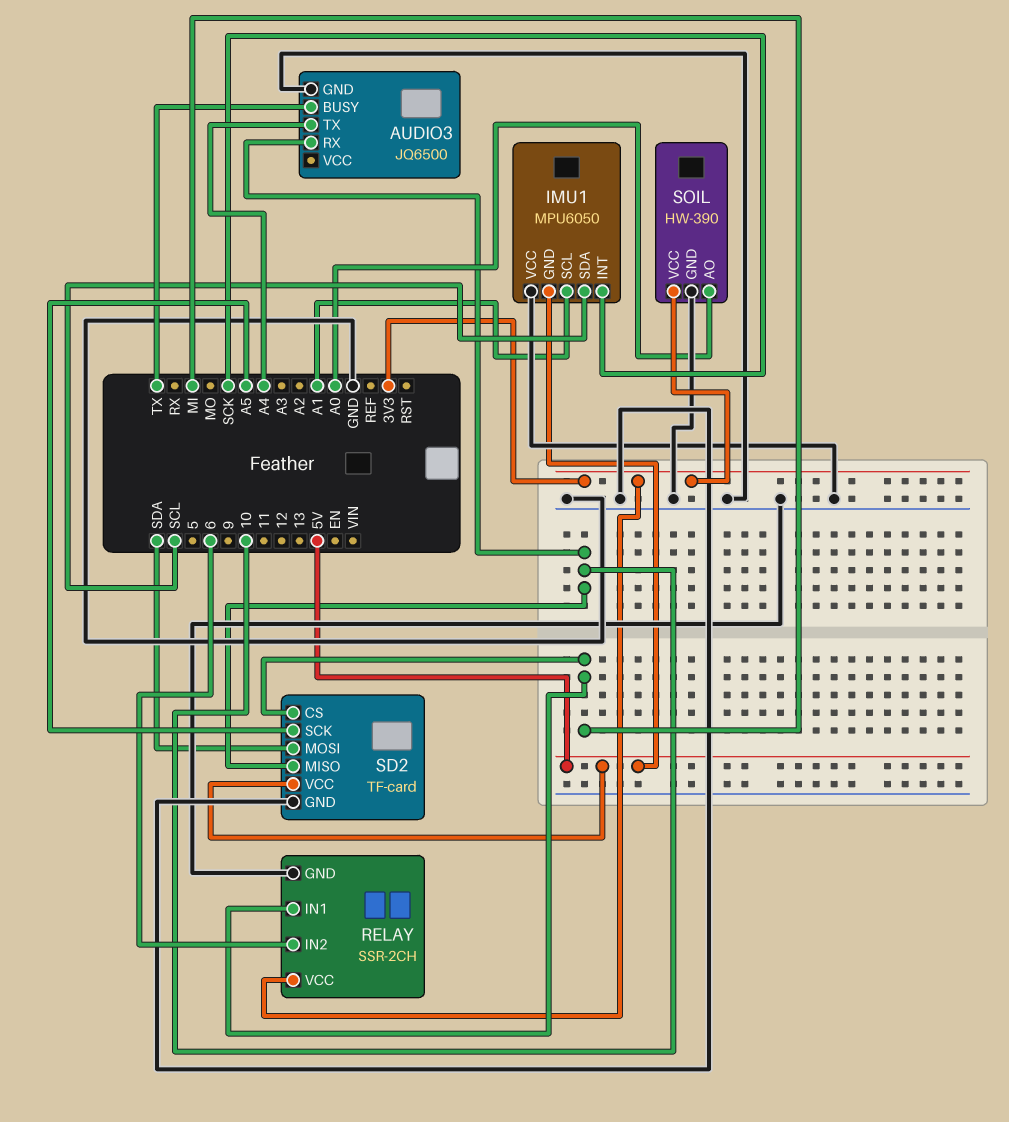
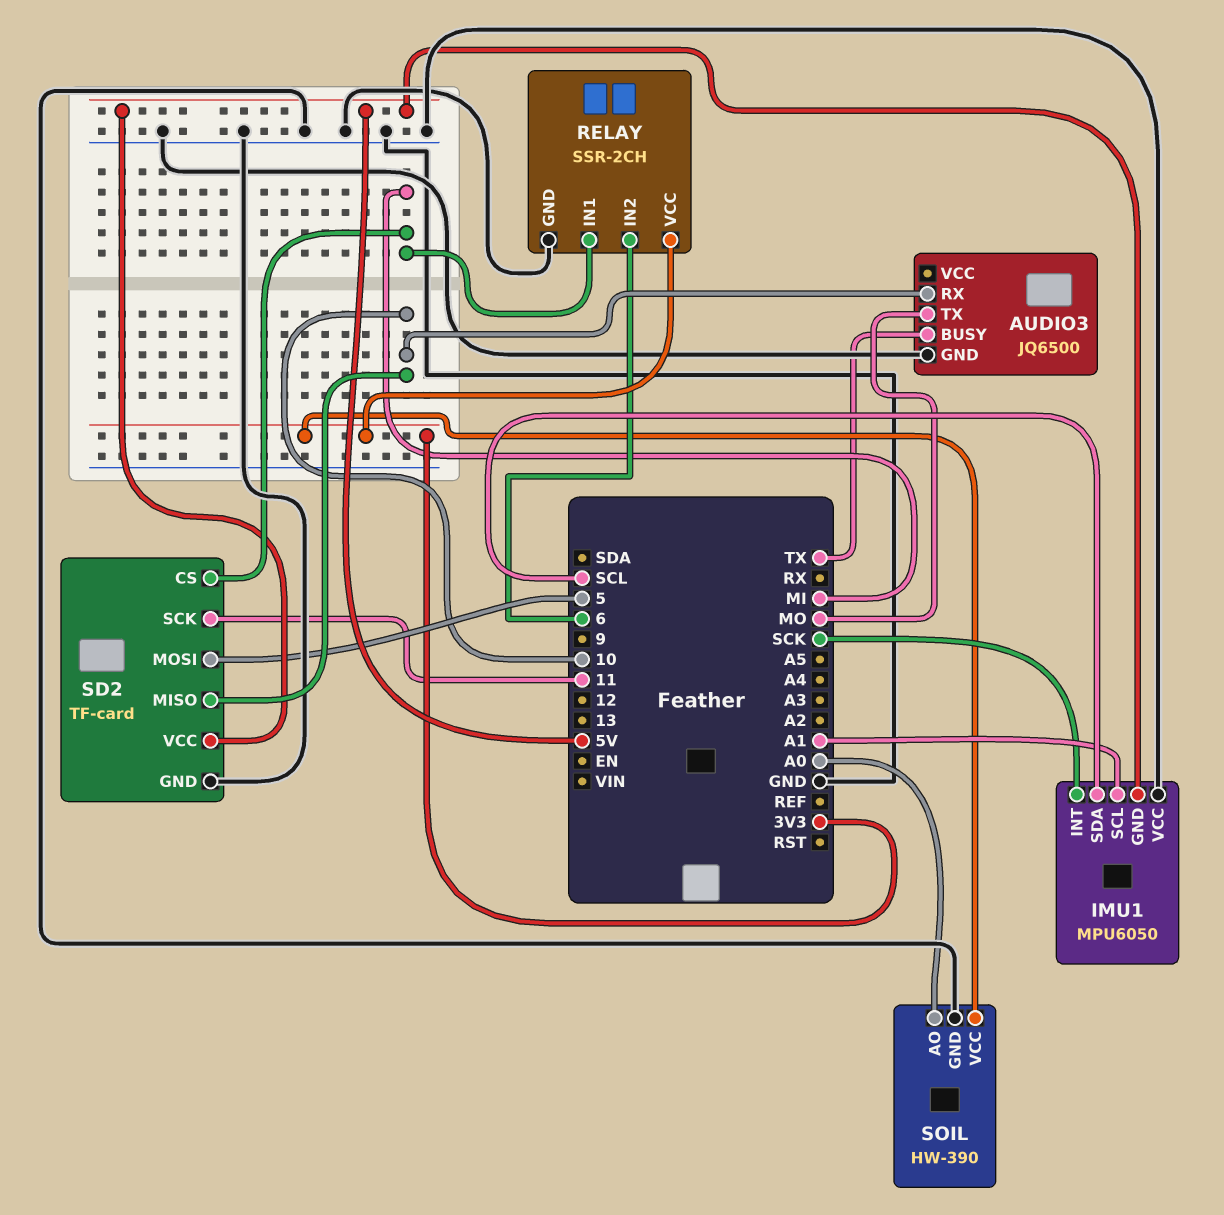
AUDIO3 pin TX: A4 -> MO
SD2 pin MOSI: SDA -> 5
SD2 pin SCK: A5 -> 11

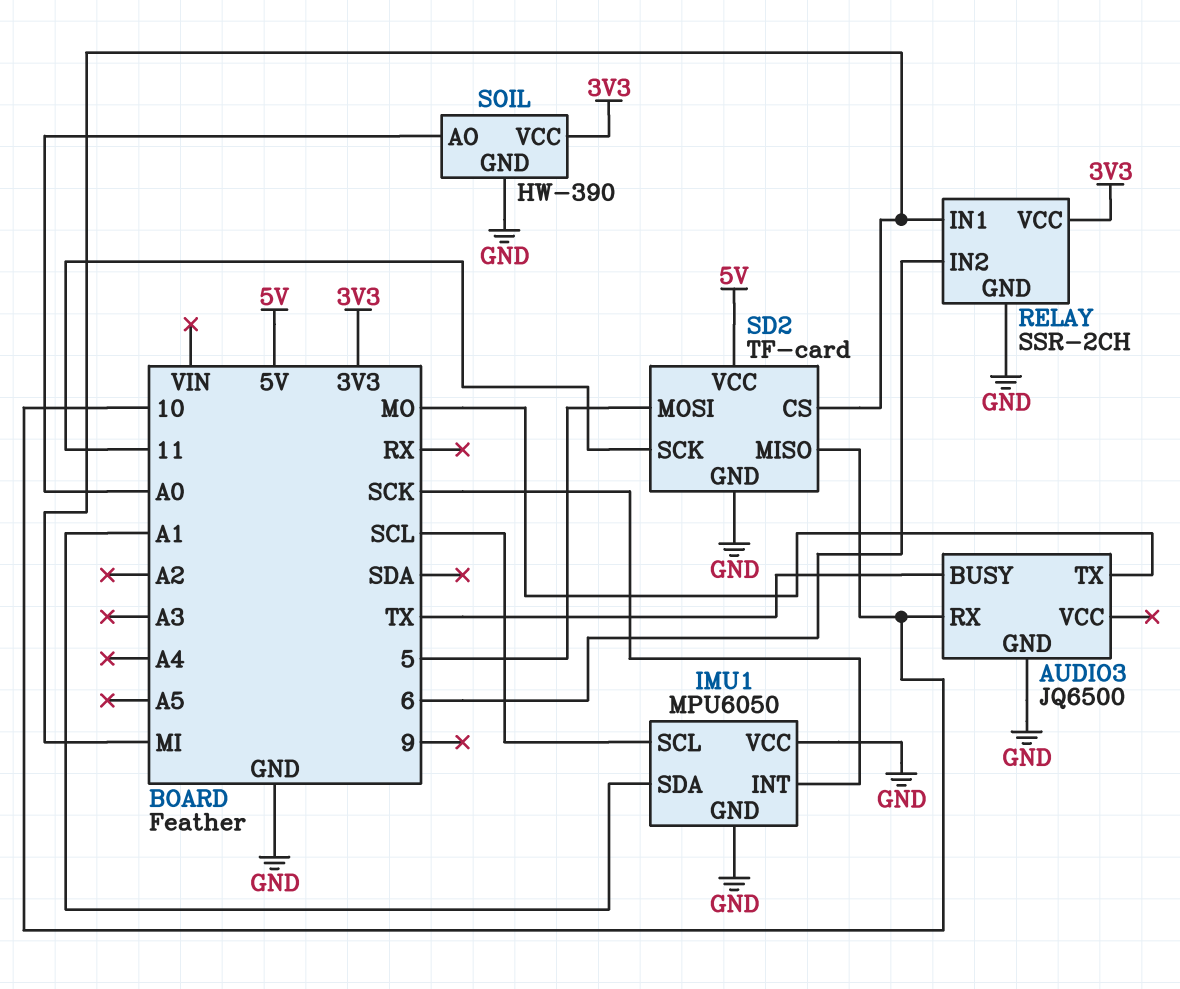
IMU1 pin GND: 5V -> GND
IMU1 pin SCL: A1 -> SCL
IMU1 pin SDA: SCL -> A1

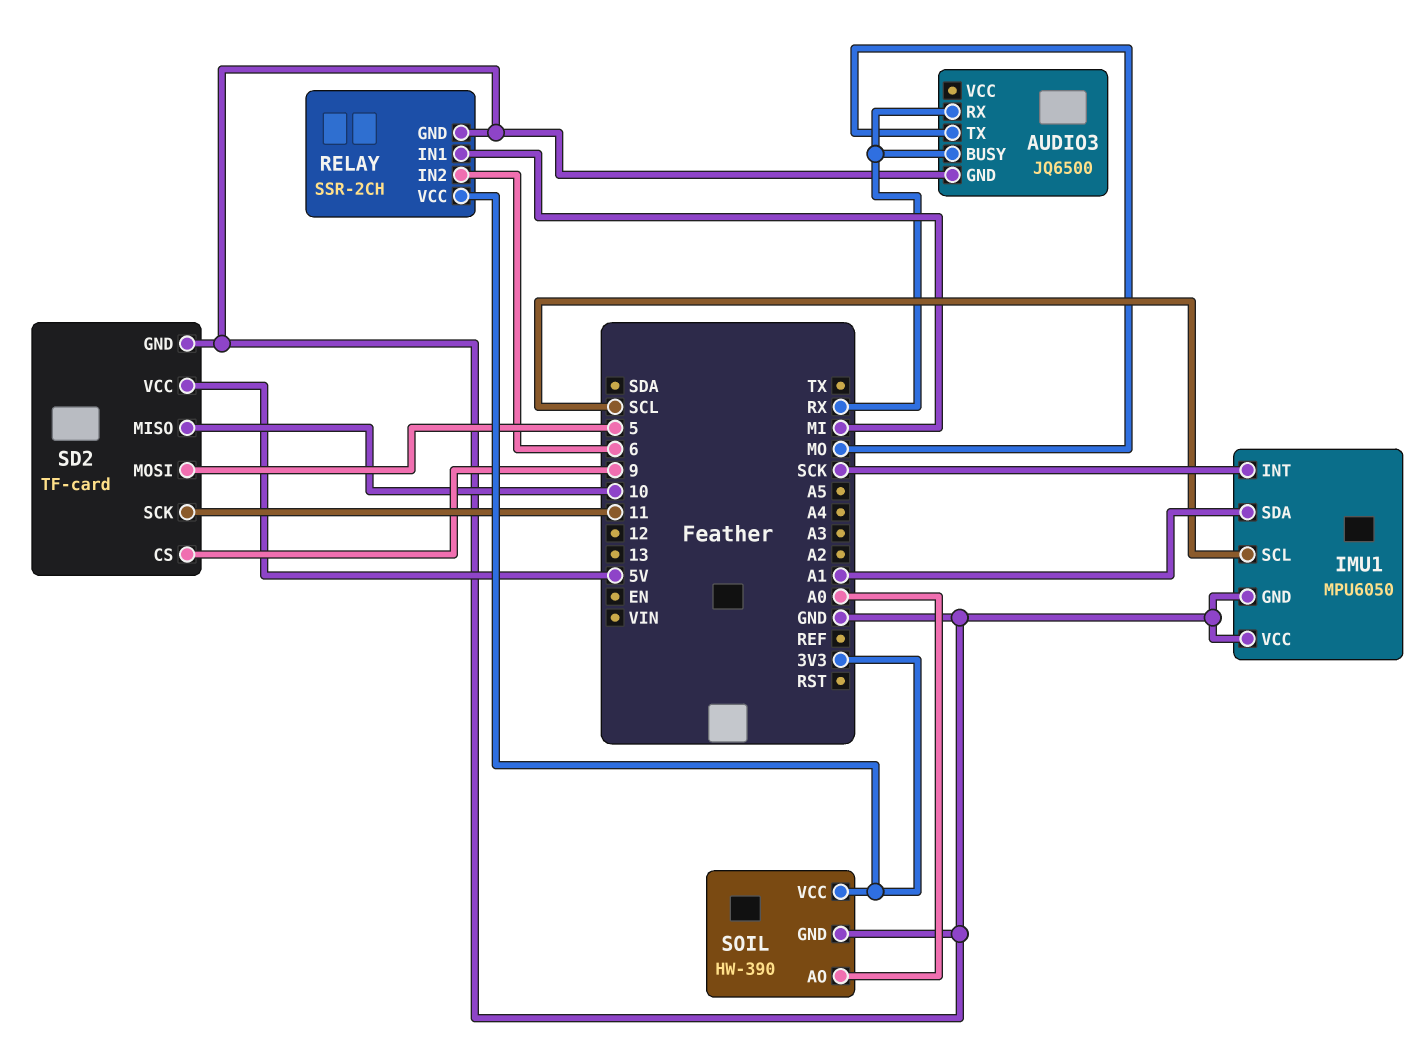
AUDIO3 pin BUSY: TX -> RX
AUDIO3 pin RX: 10 -> RX
SD2 pin CS: MI -> 9

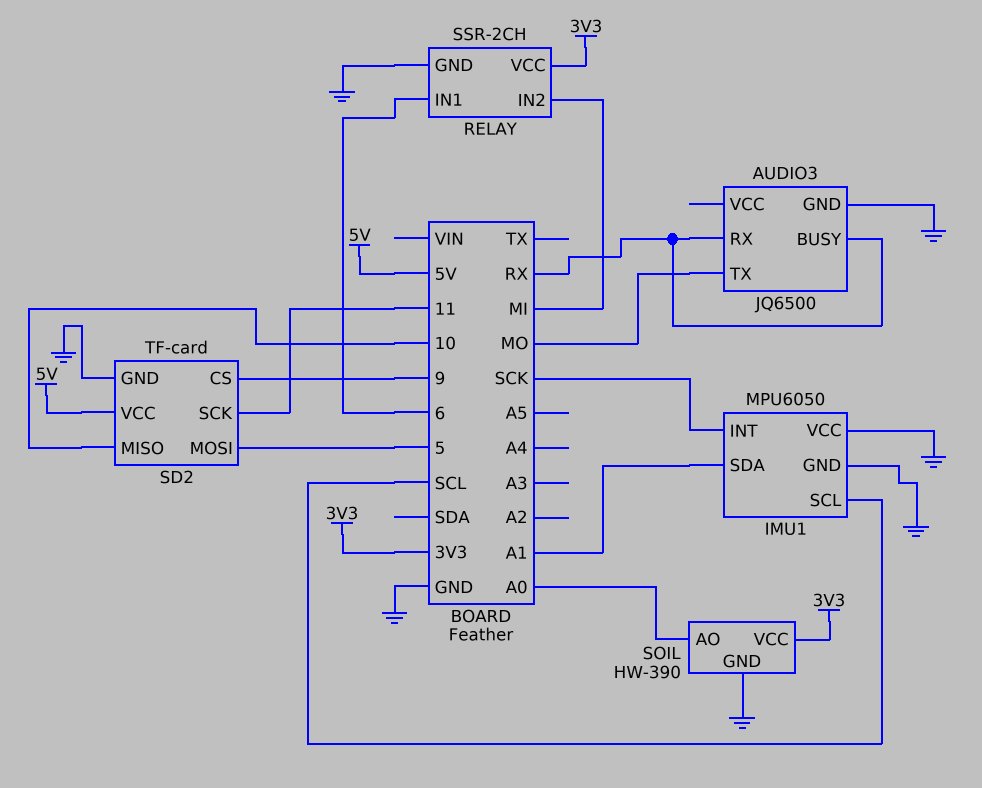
RELAY pin IN1: MI -> 6
RELAY pin IN2: 6 -> MI

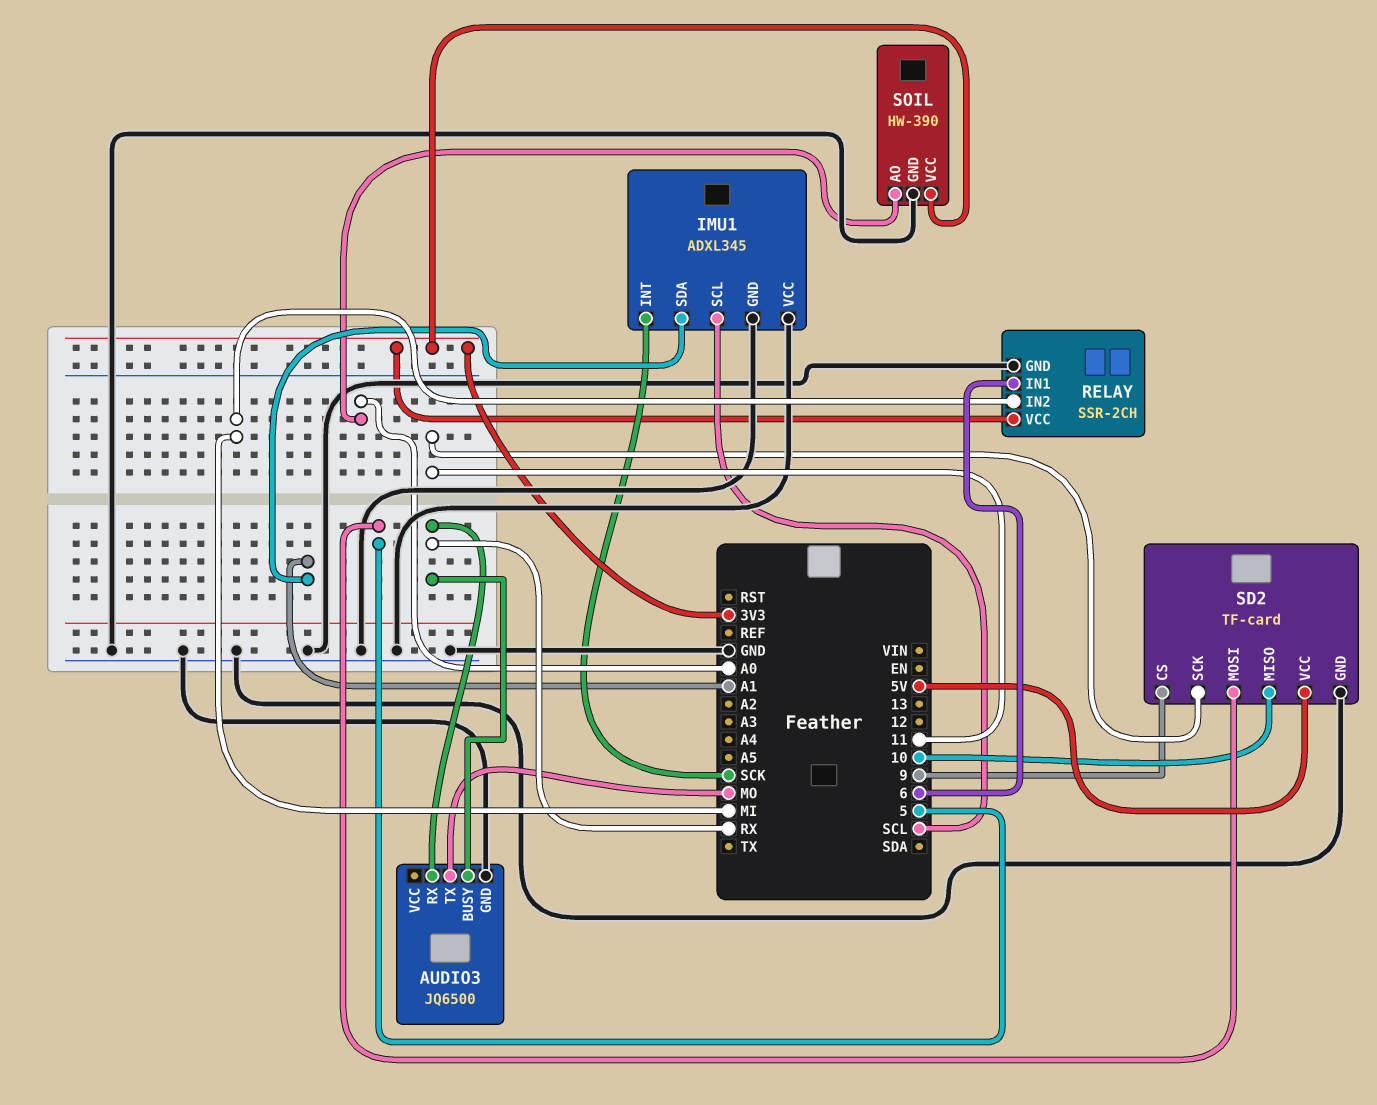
IMU1: MPU6050 -> ADXL345

